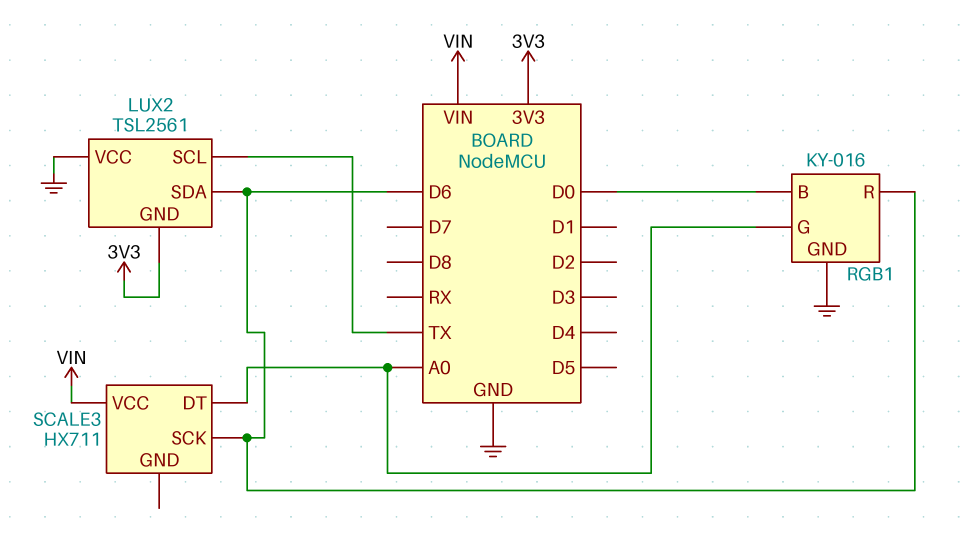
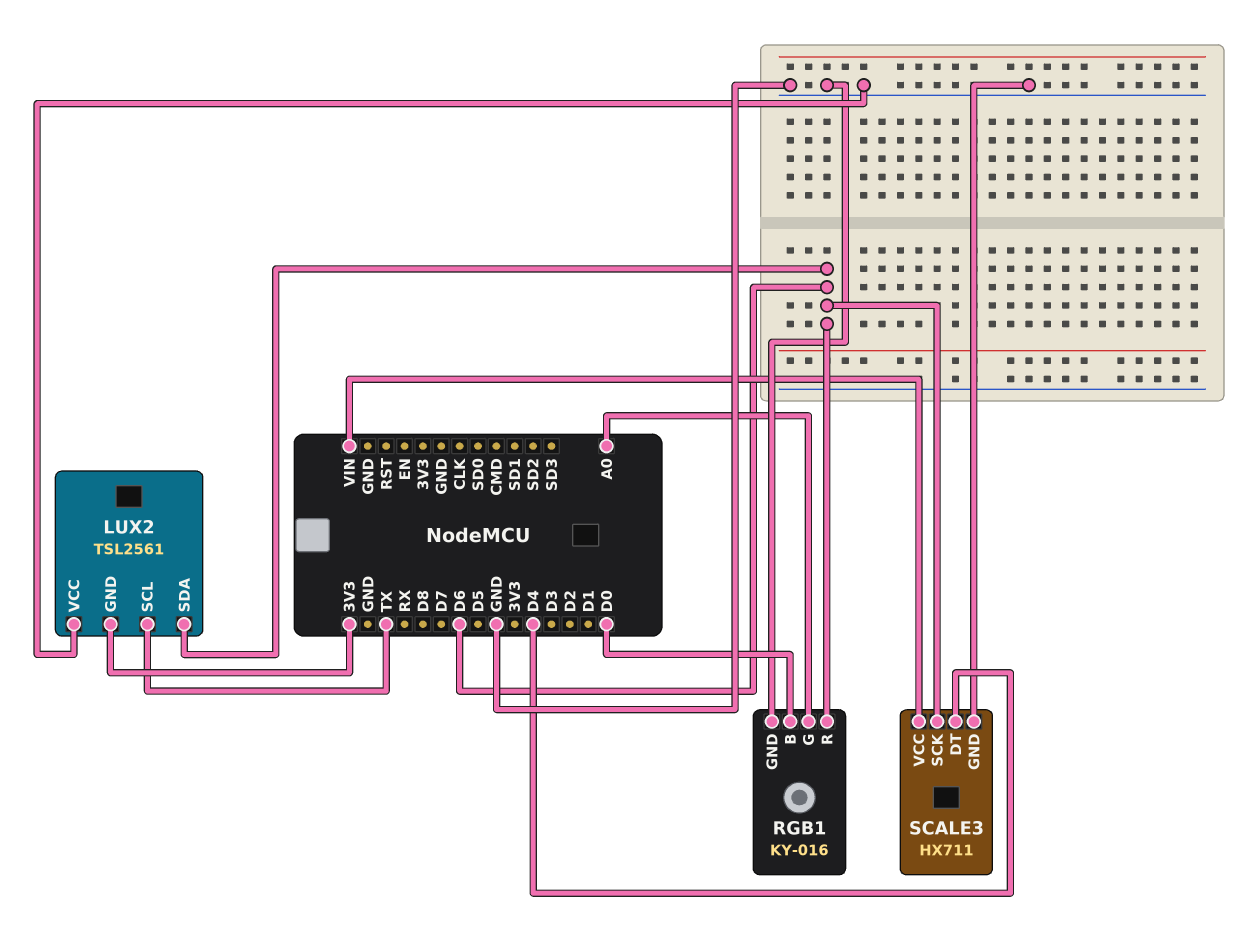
SCALE3 pin DT: A0 -> D4
SCALE3 pin GND: none -> GND

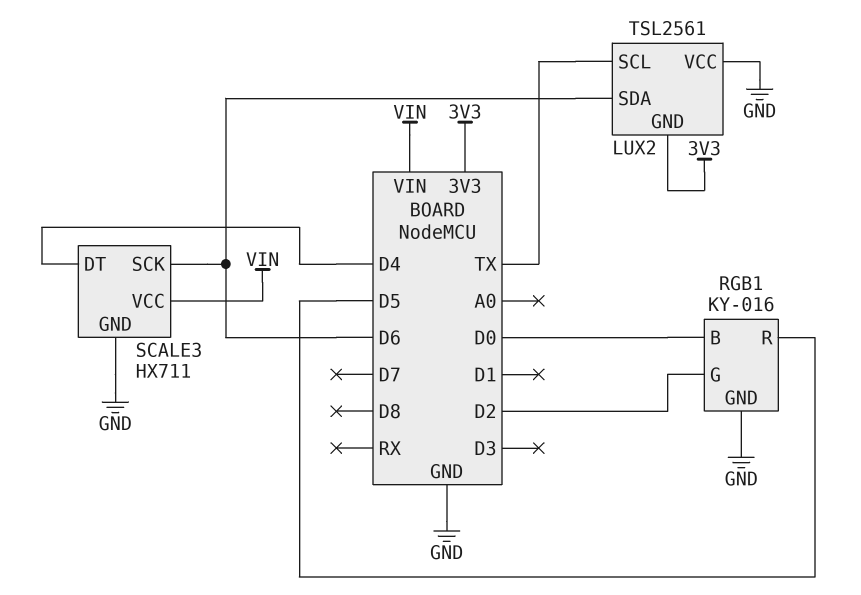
RGB1 pin G: A0 -> D2
RGB1 pin R: D6 -> D5

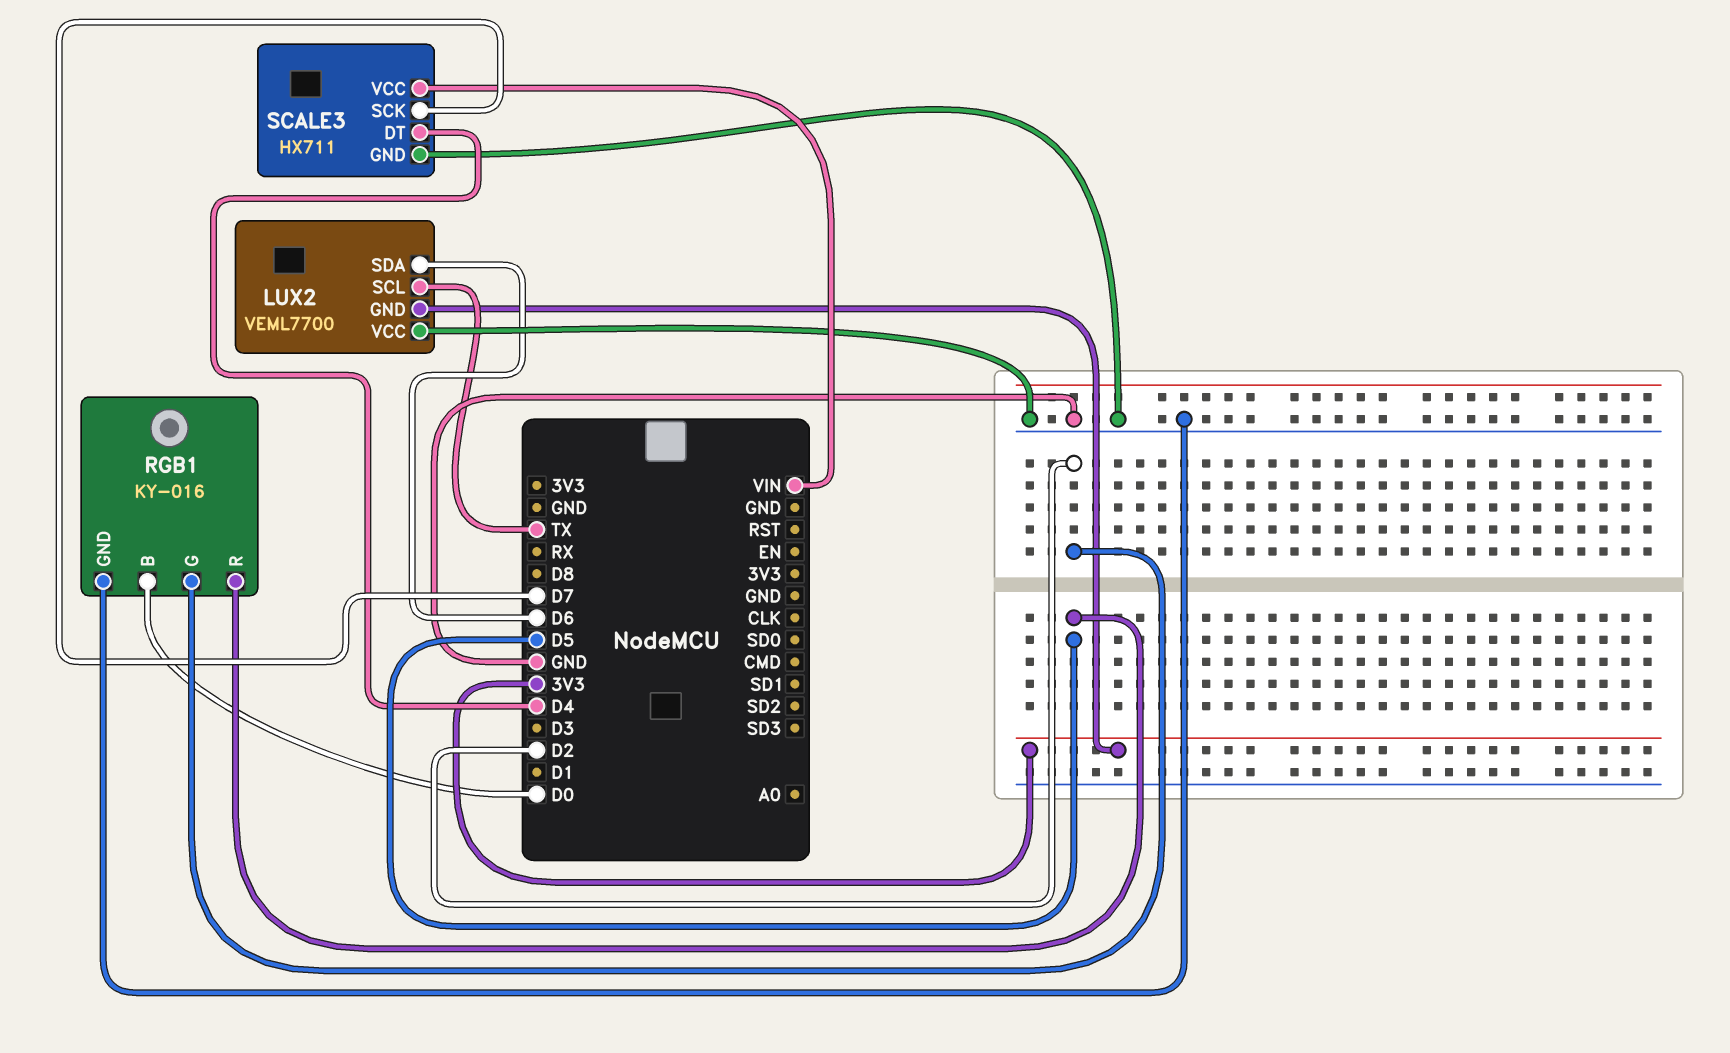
LUX2: TSL2561 -> VEML7700
SCALE3 pin SCK: D6 -> D7

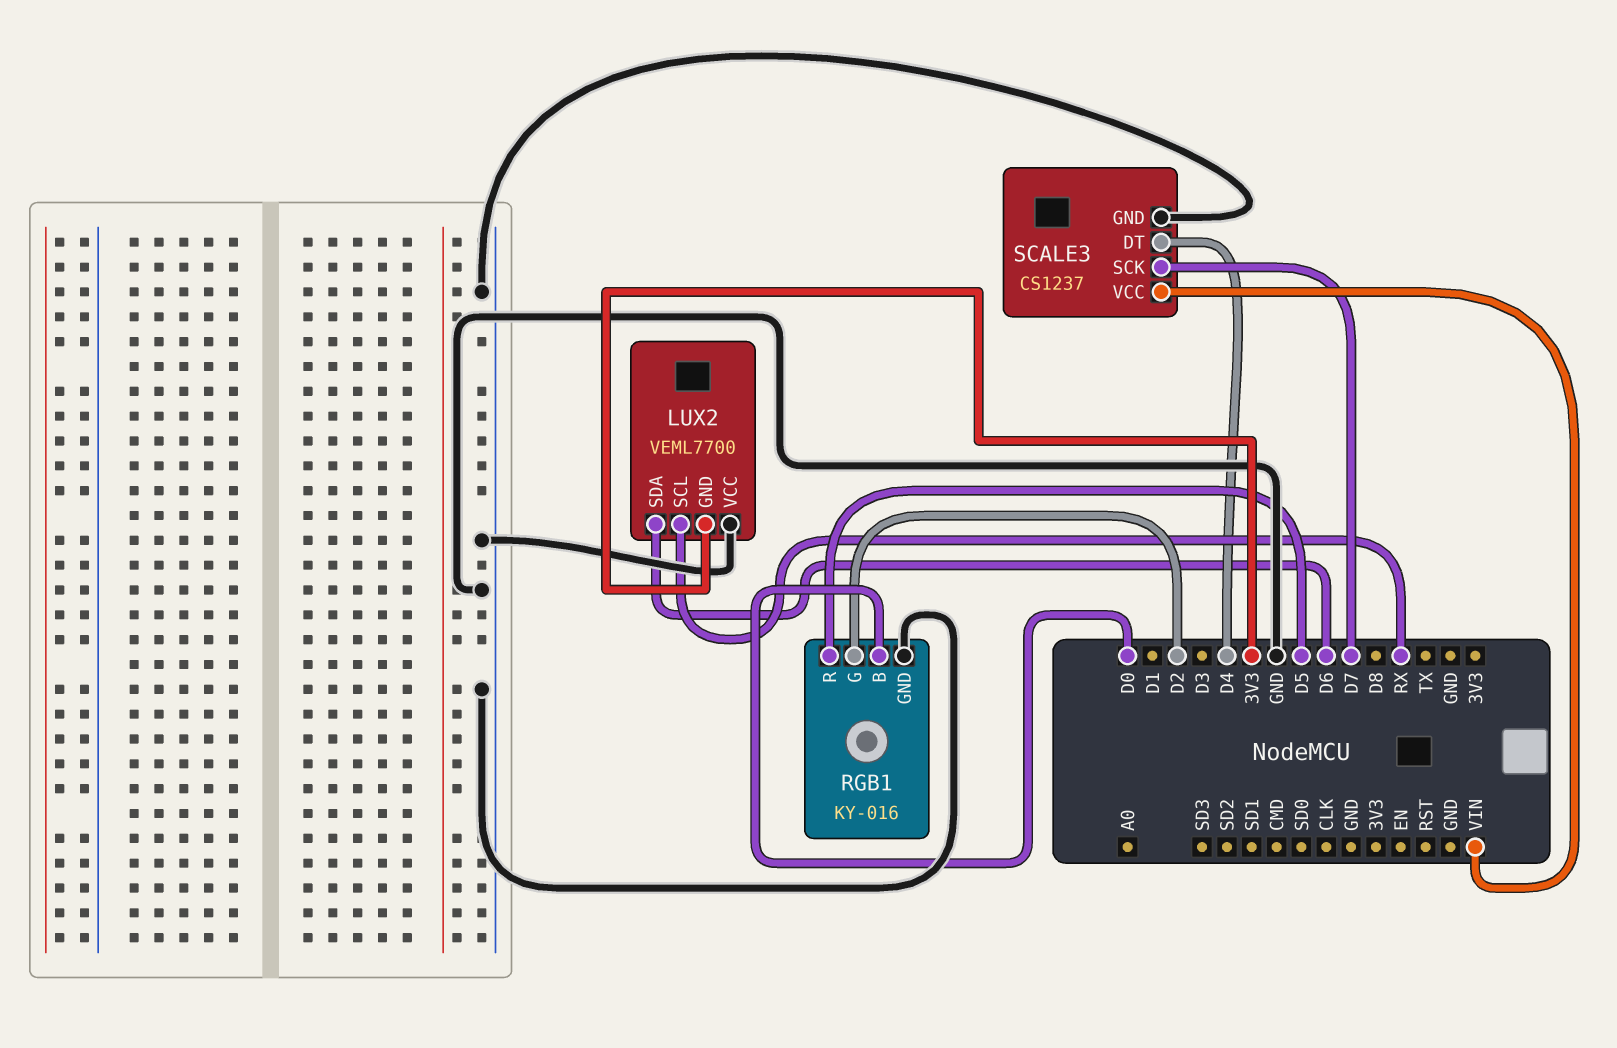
LUX2 pin SCL: TX -> RX
SCALE3: HX711 -> CS1237

